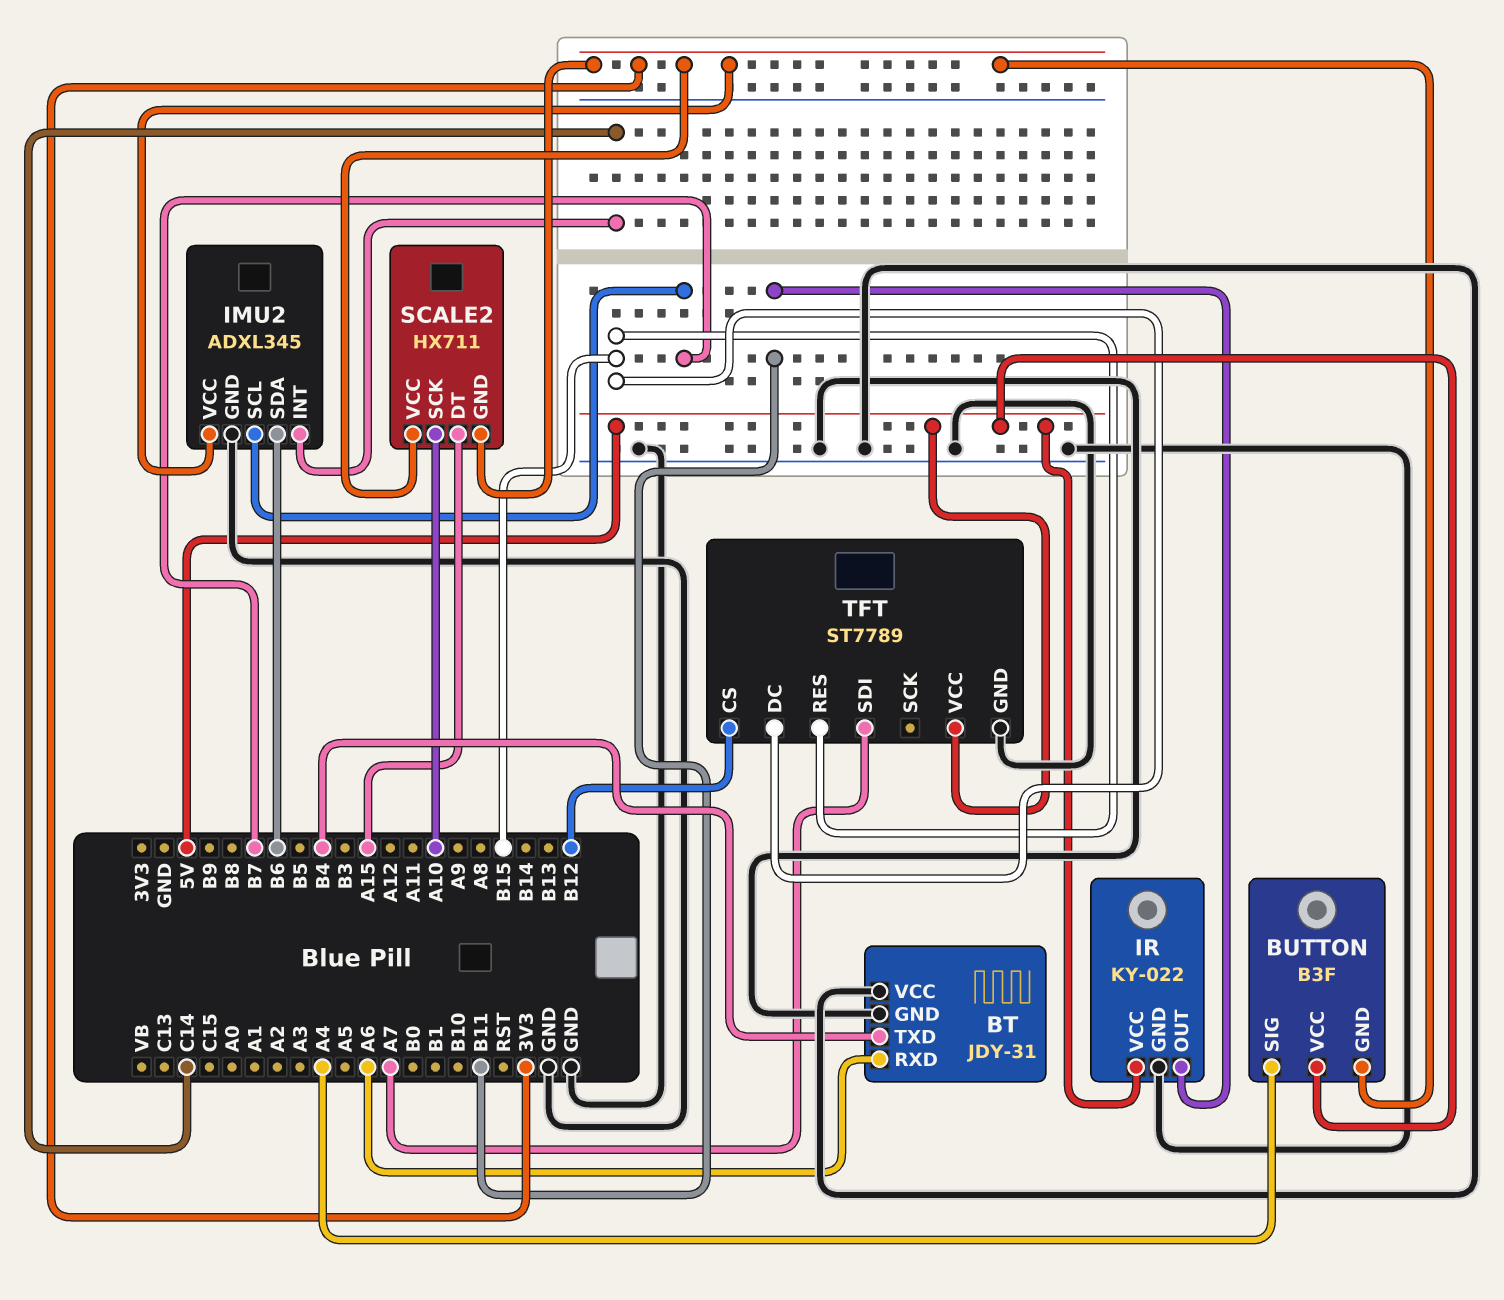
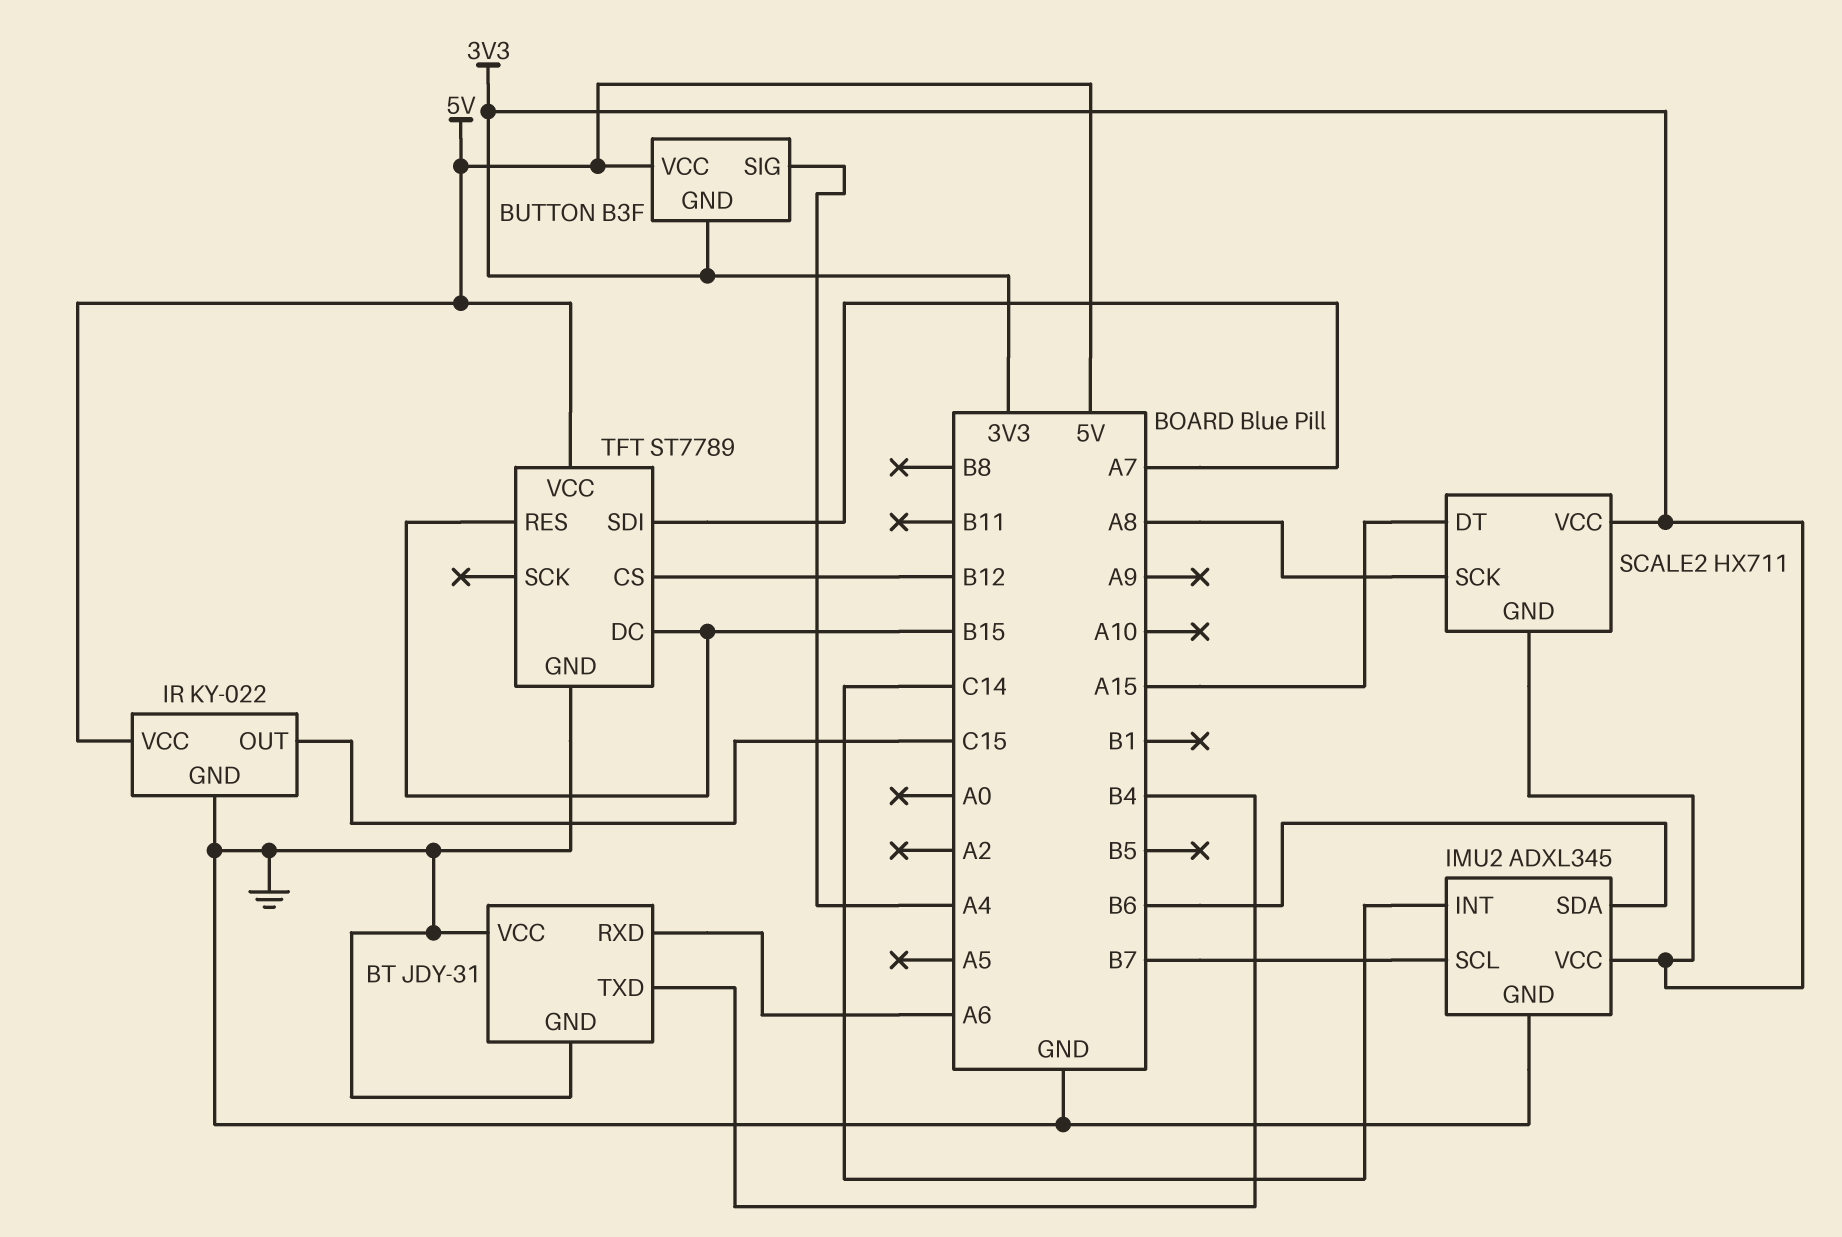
IR pin OUT: B11 -> C15
SCALE2 pin SCK: A10 -> A8

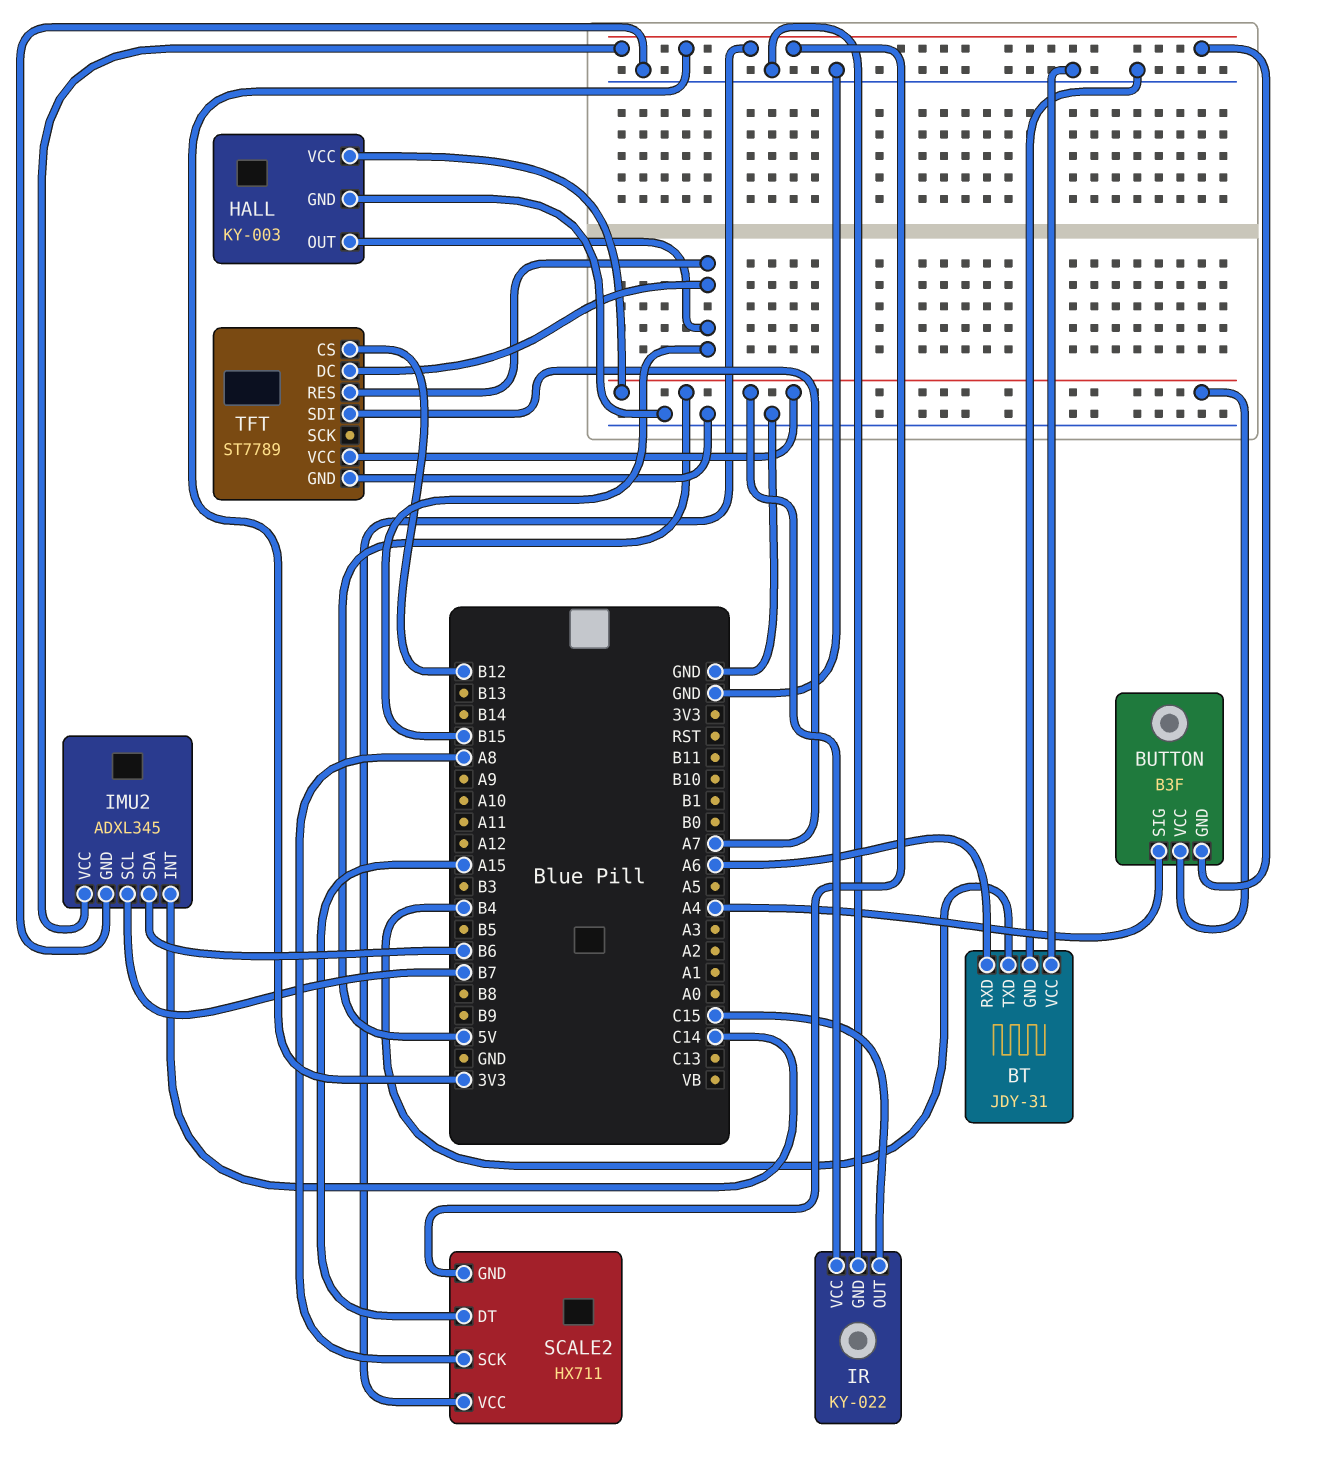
HALL: none -> KY-003
HALL pin GND: none -> GND
HALL pin OUT: none -> B15
HALL pin VCC: none -> 5V

